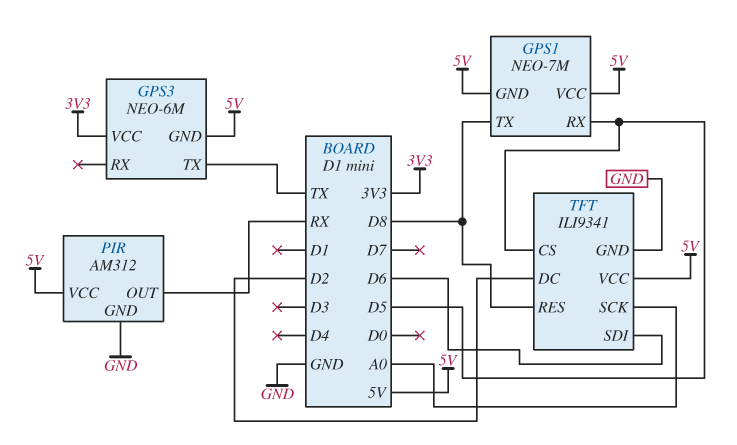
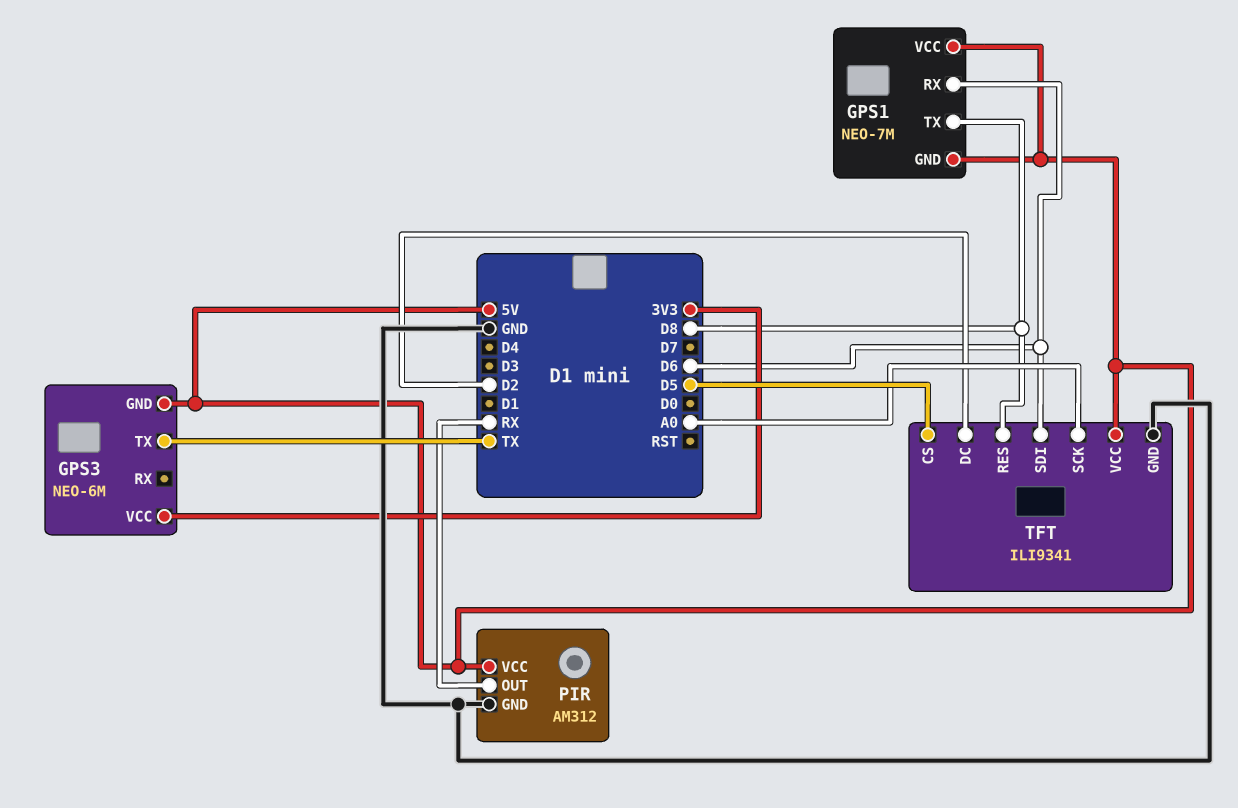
GPS1 pin RX: D5 -> D6

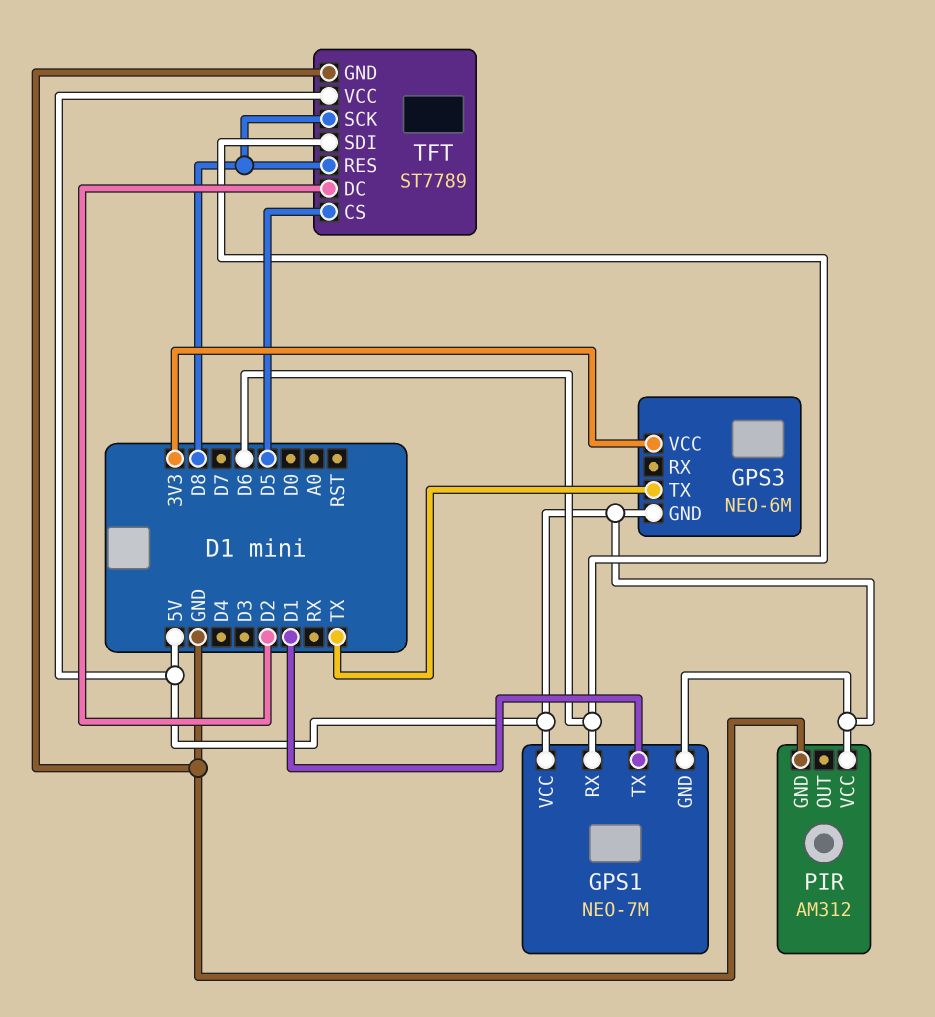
GPS1 pin TX: D8 -> D1
PIR pin OUT: RX -> none
TFT: ILI9341 -> ST7789
TFT pin SCK: A0 -> D8

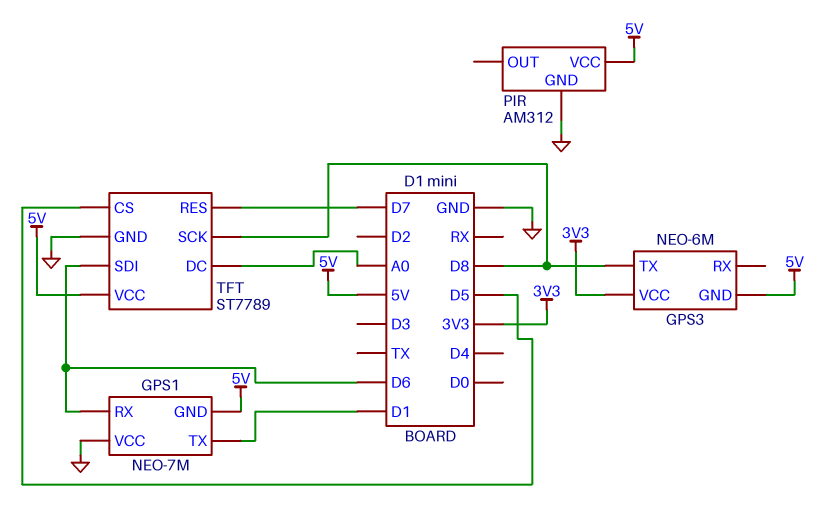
GPS1 pin VCC: 5V -> GND
GPS3 pin TX: TX -> D8
TFT pin DC: D2 -> A0
TFT pin RES: D8 -> D7

